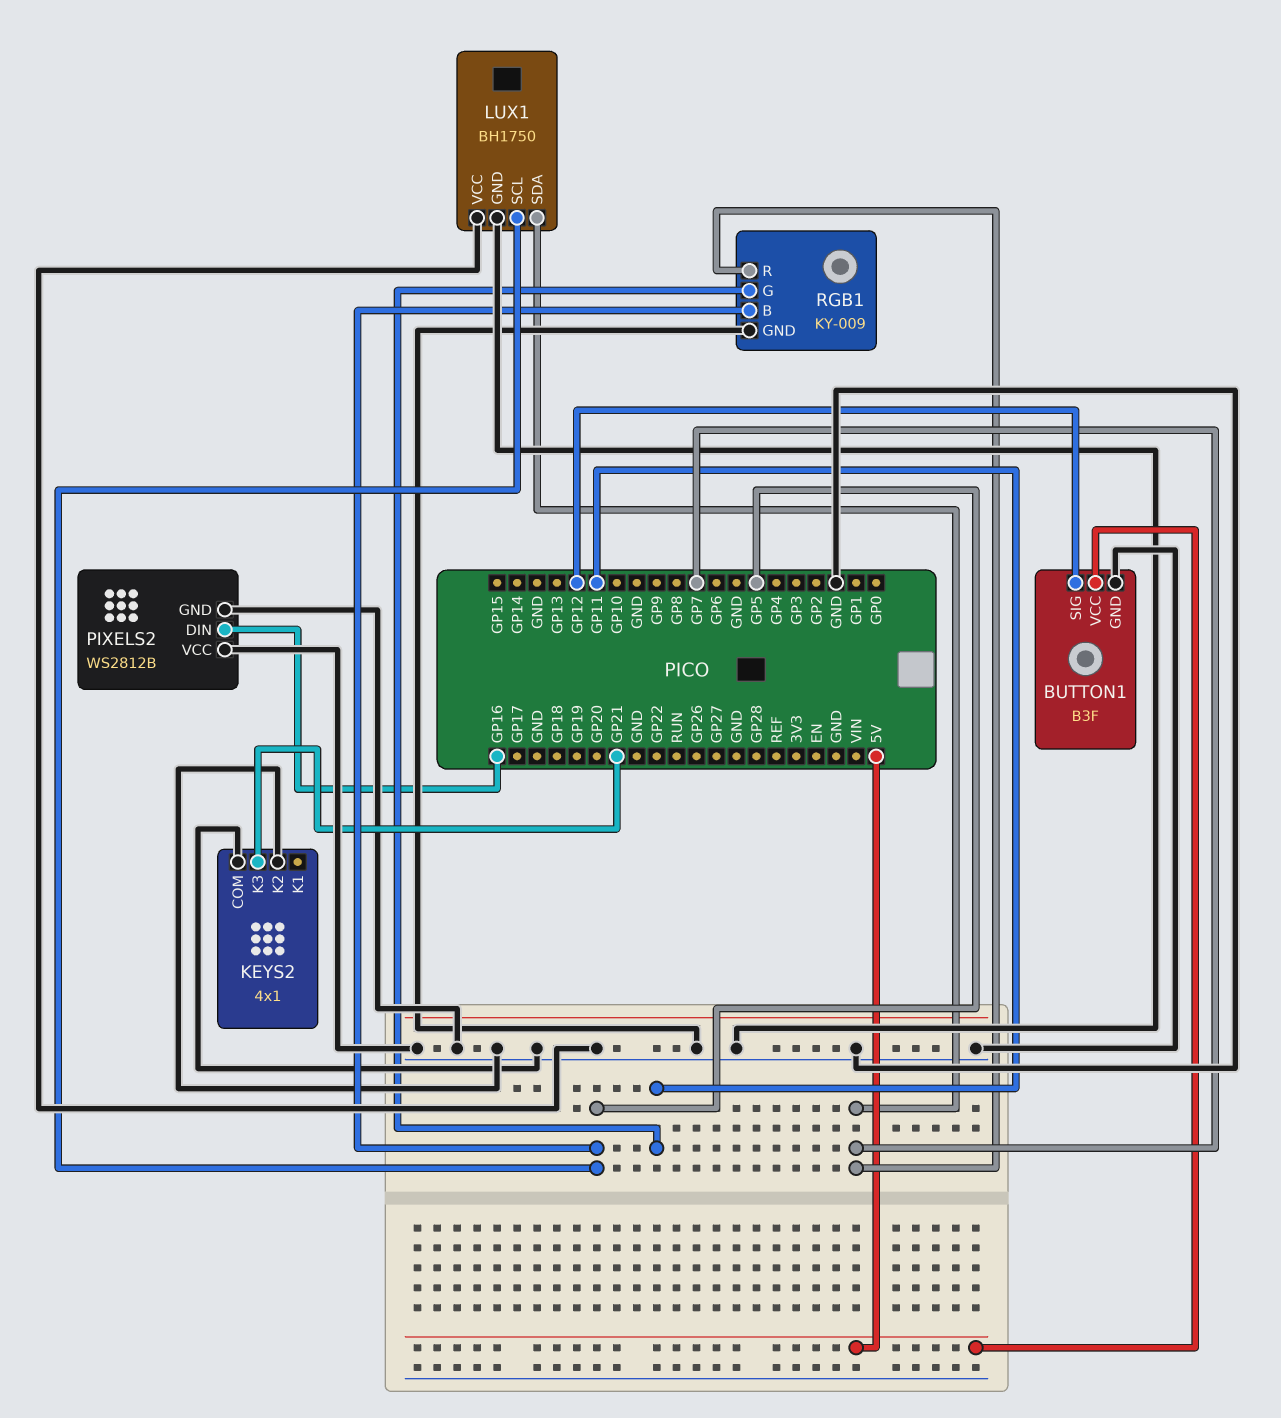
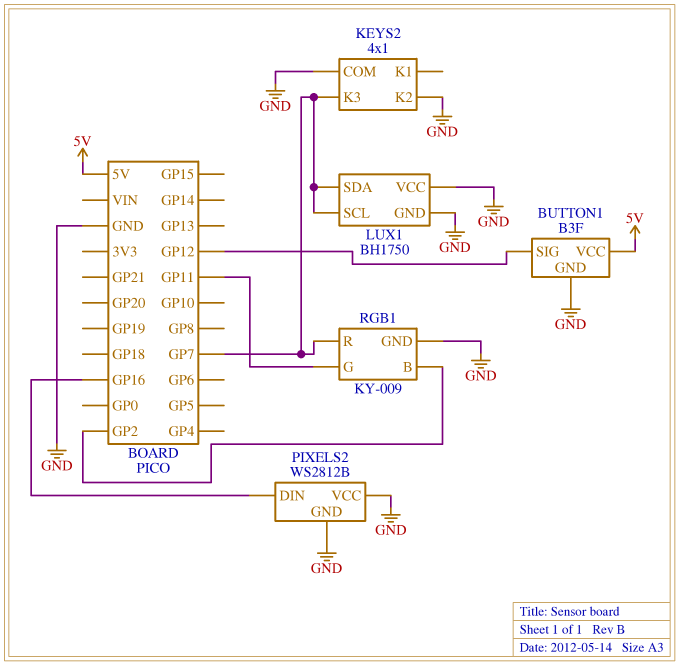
KEYS2 pin K3: GP21 -> GP7
LUX1 pin SCL: GP5 -> GP7
RGB1 pin B: GP5 -> GP2

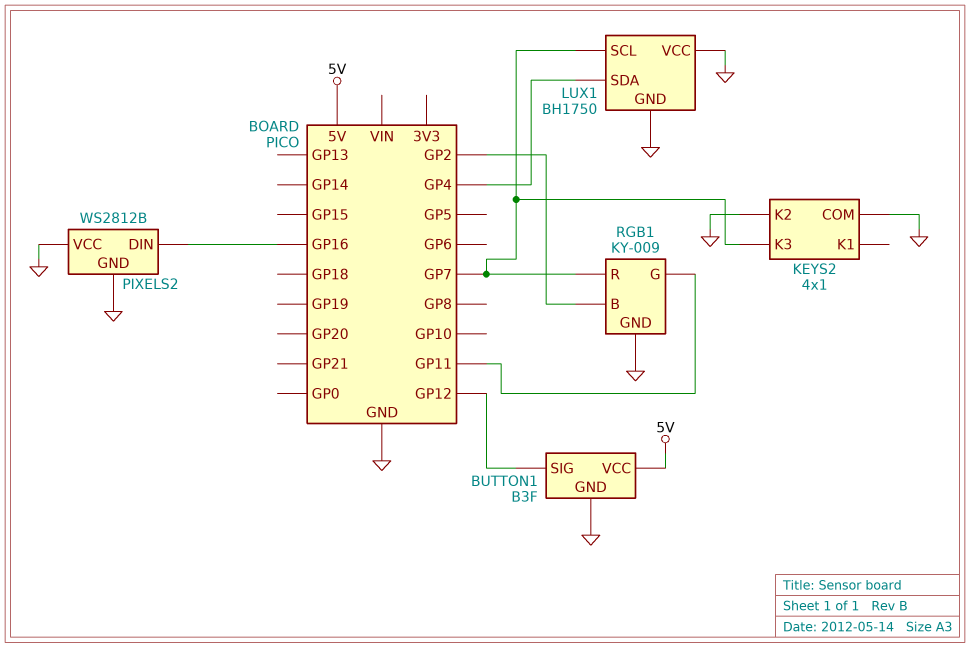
LUX1 pin SDA: GP7 -> GP4

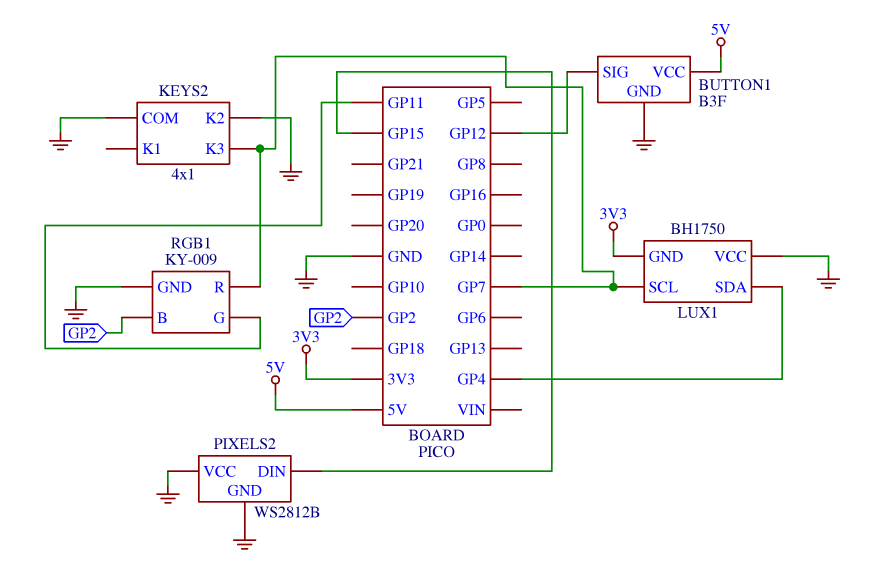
LUX1 pin GND: GND -> 3V3
PIXELS2 pin DIN: GP16 -> GP15

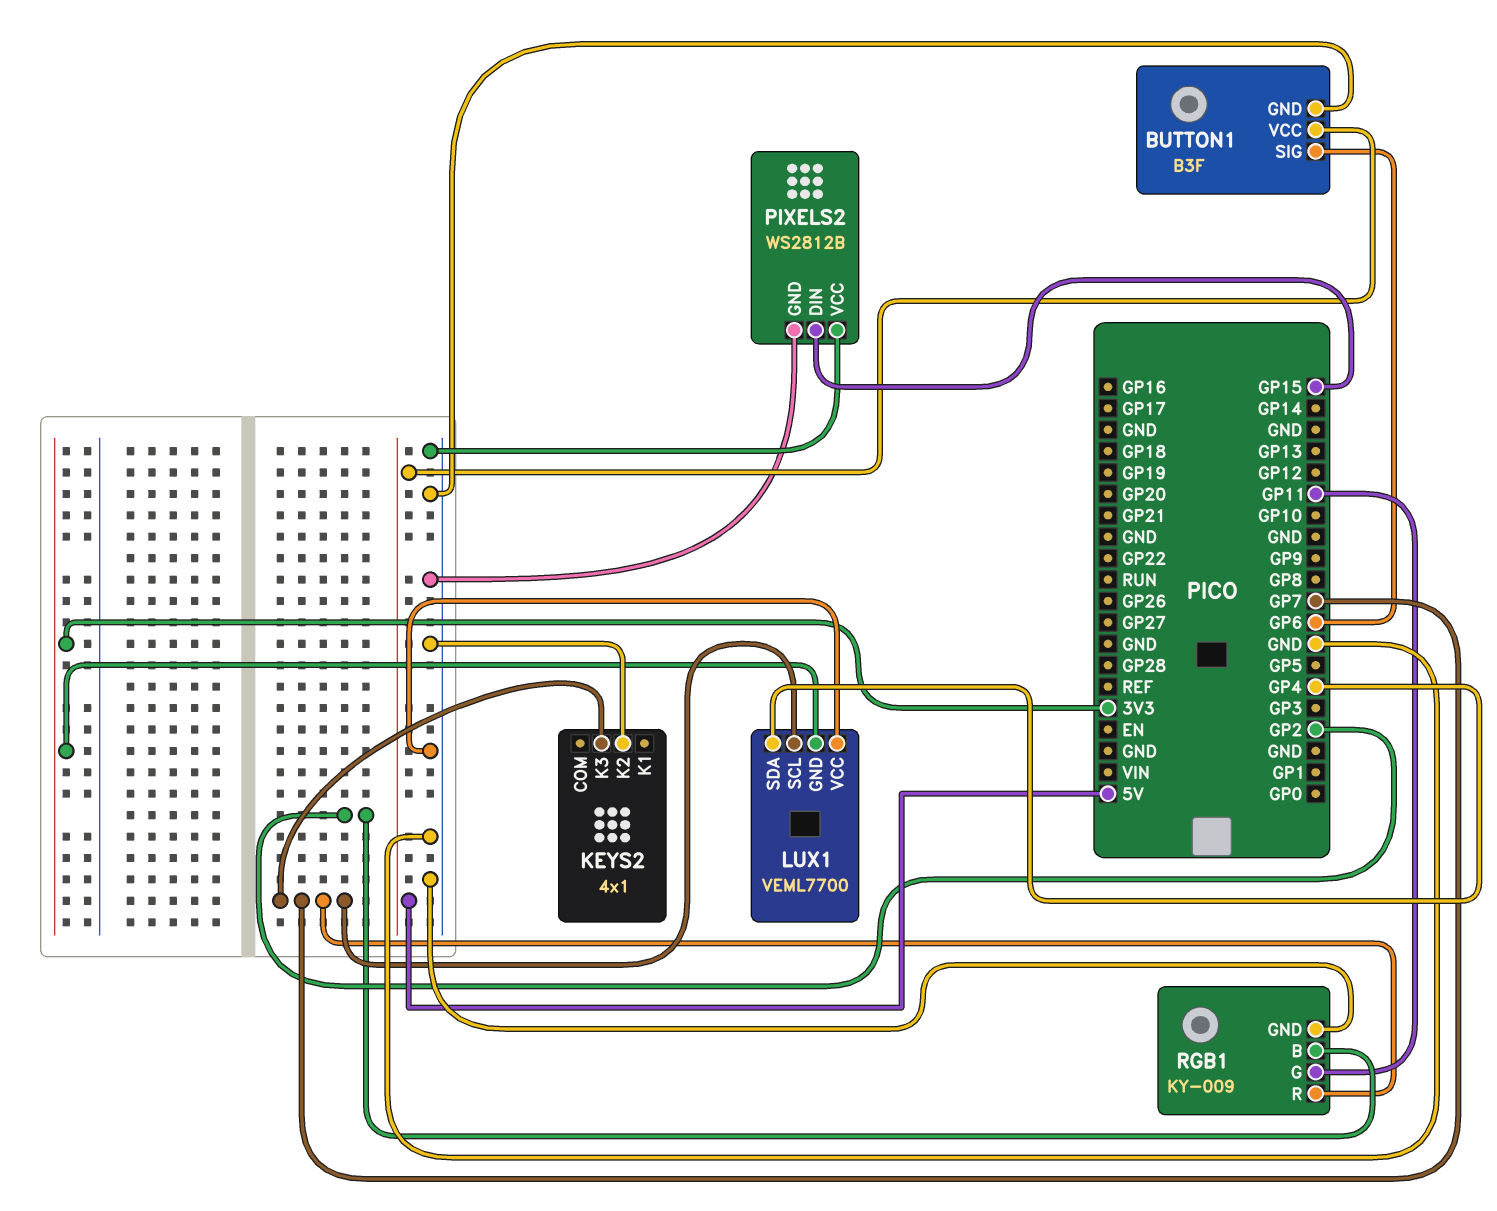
BUTTON1 pin SIG: GP12 -> GP6
KEYS2 pin COM: GND -> none
LUX1: BH1750 -> VEML7700

